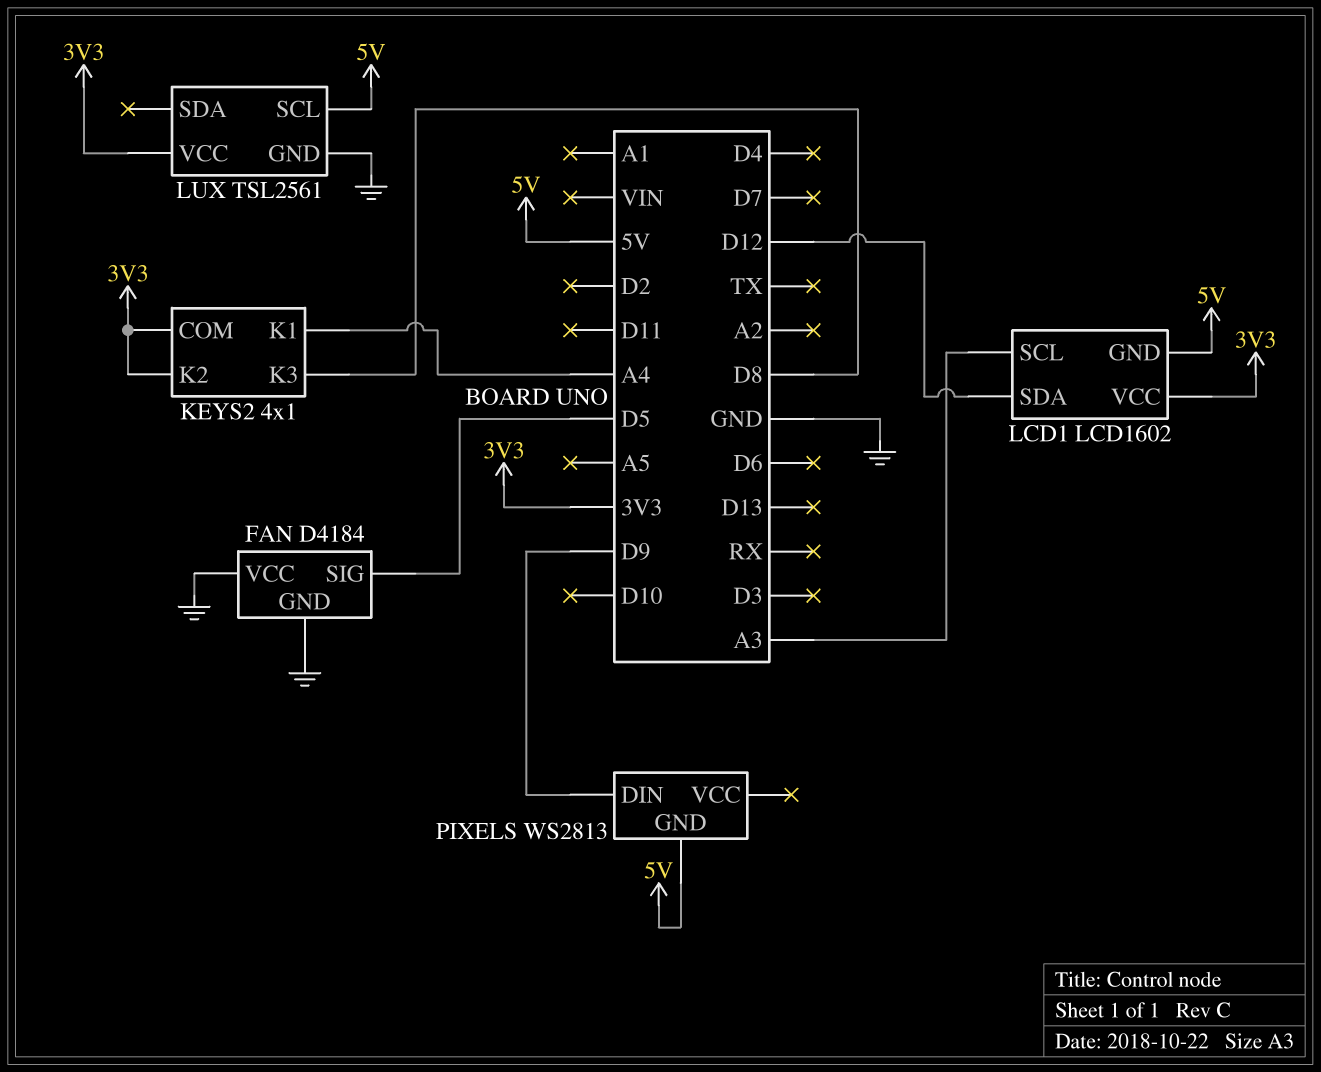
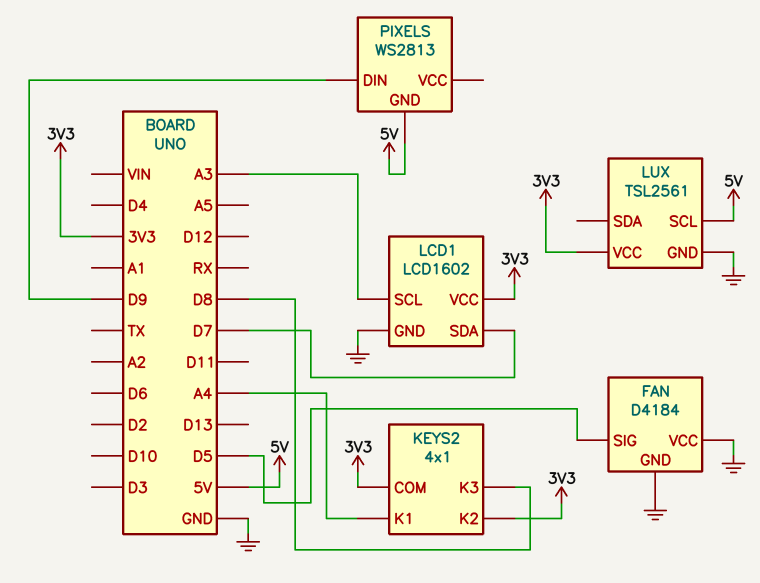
LCD1 pin GND: 5V -> GND
LCD1 pin SDA: D12 -> D7

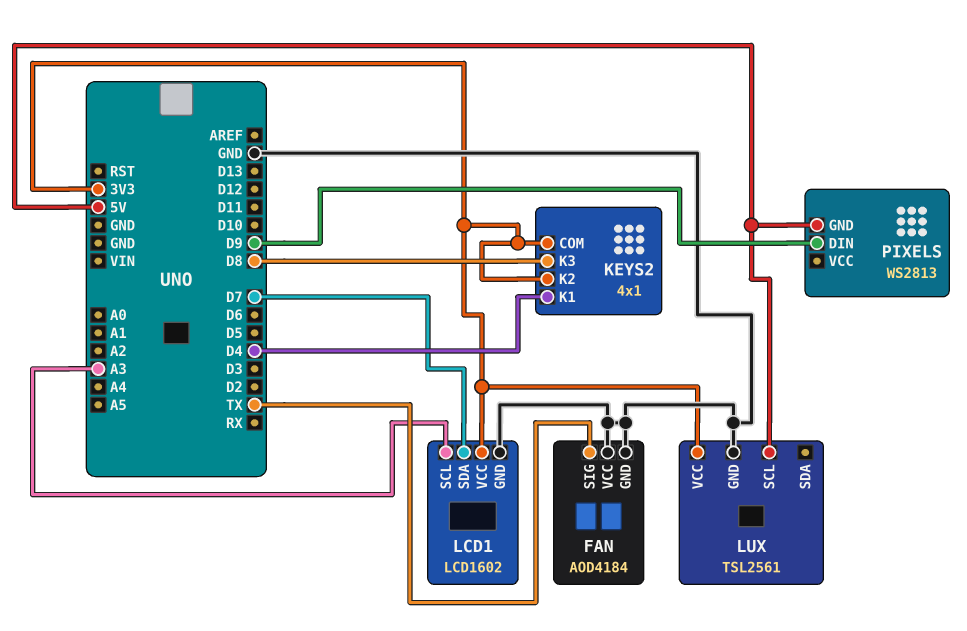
FAN: D4184 -> AOD4184
FAN pin SIG: D5 -> TX
KEYS2 pin K1: A4 -> D4

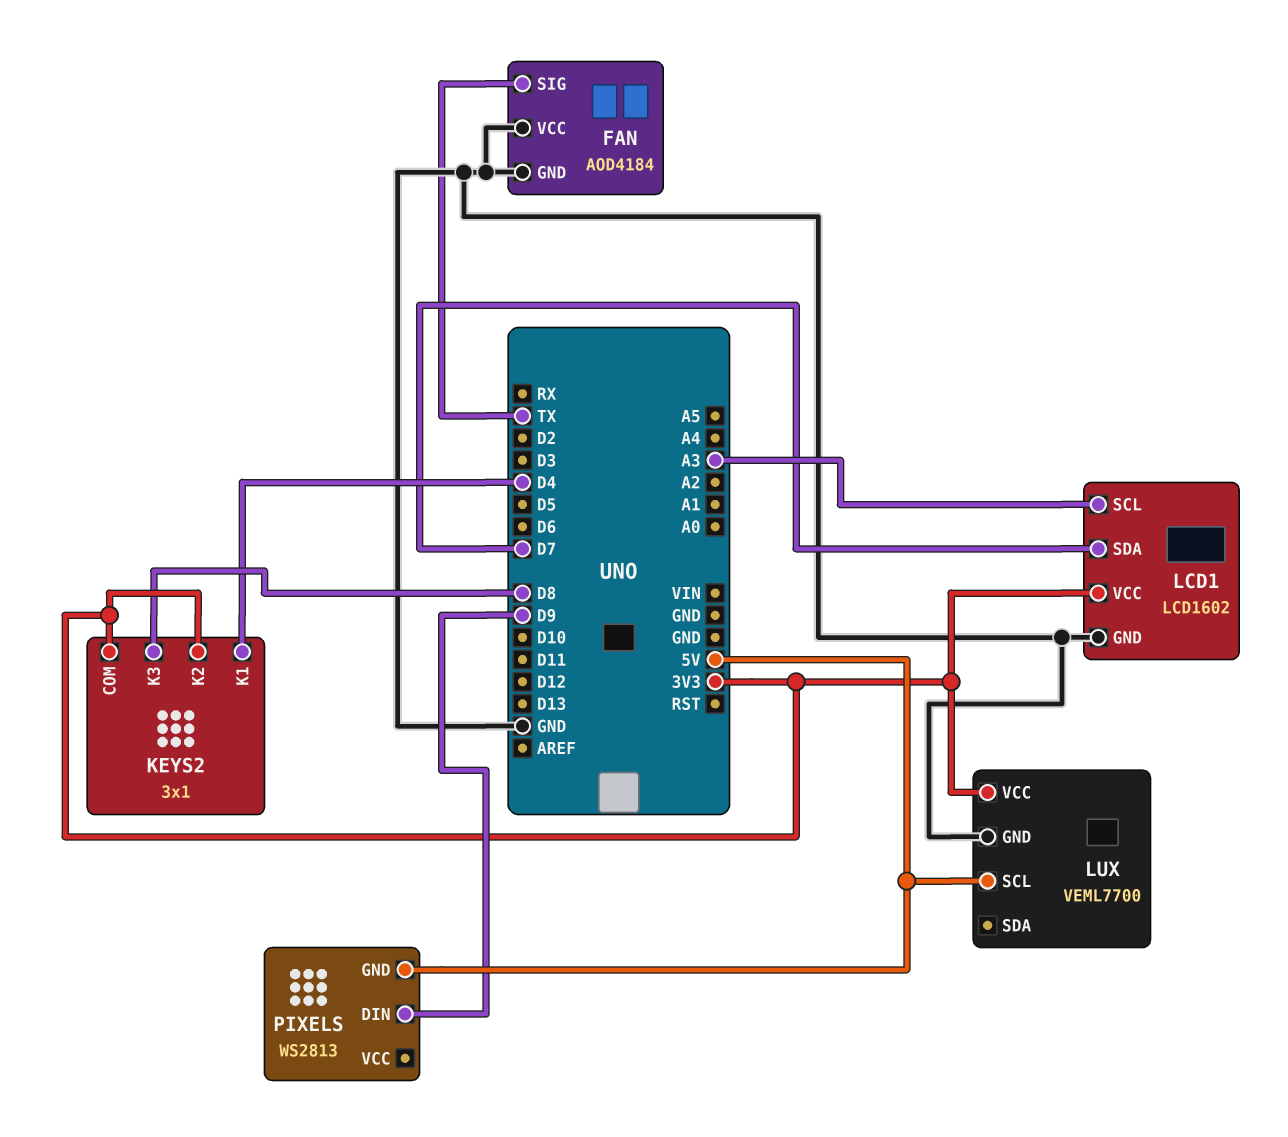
KEYS2: 4x1 -> 3x1
LUX: TSL2561 -> VEML7700

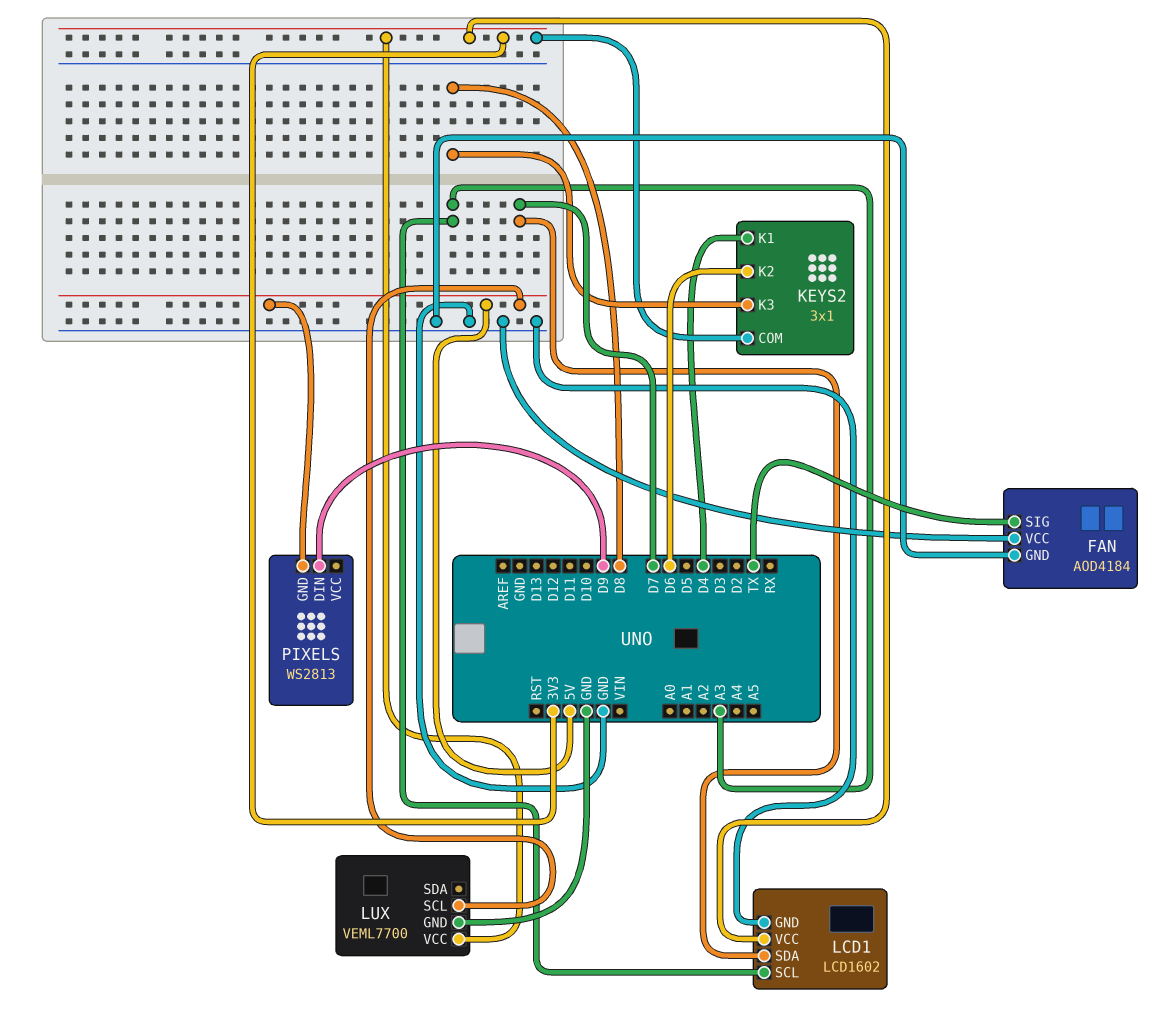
KEYS2 pin K2: 3V3 -> D6

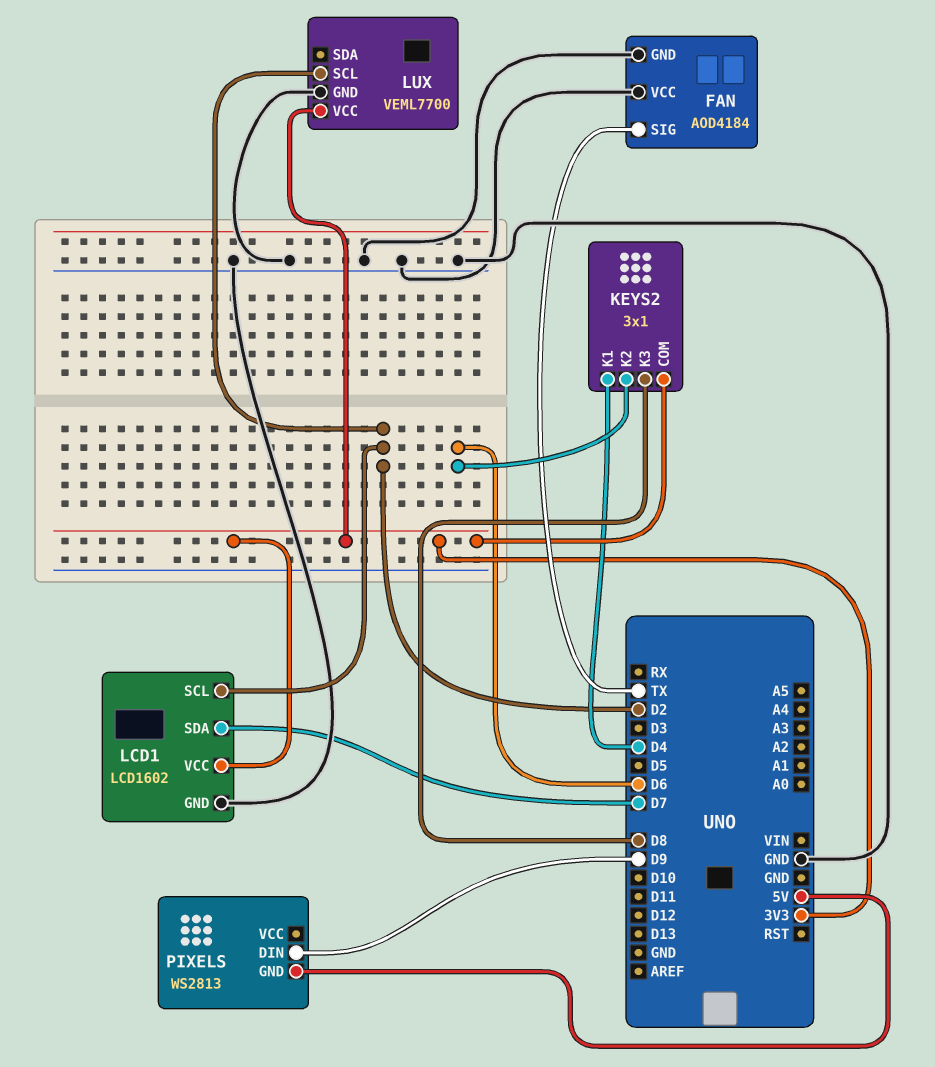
LCD1 pin SCL: A3 -> D2
LUX pin SCL: 5V -> D2

